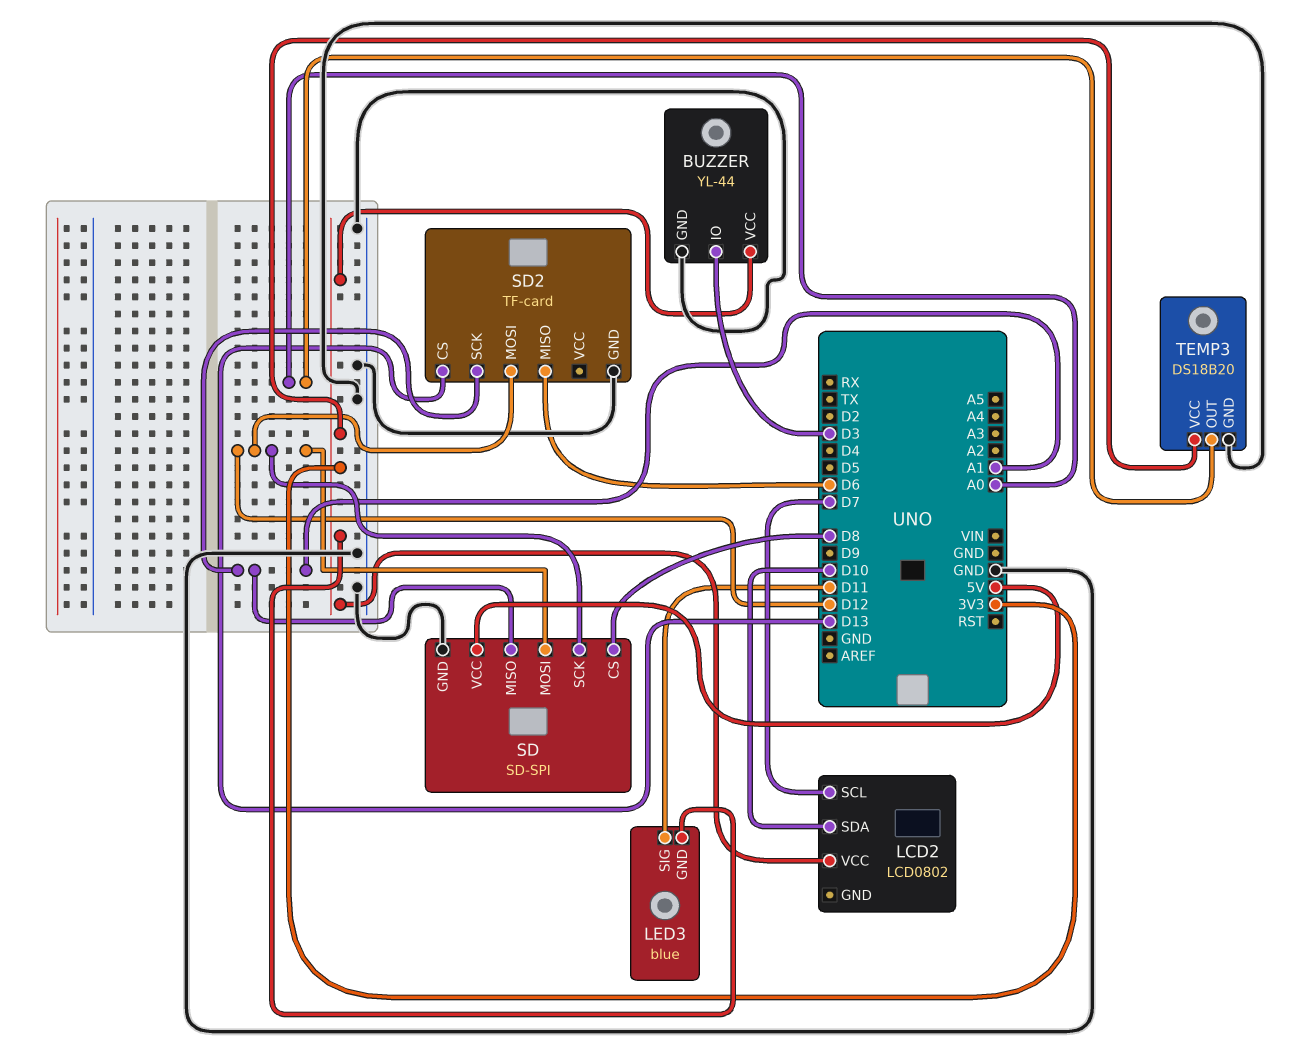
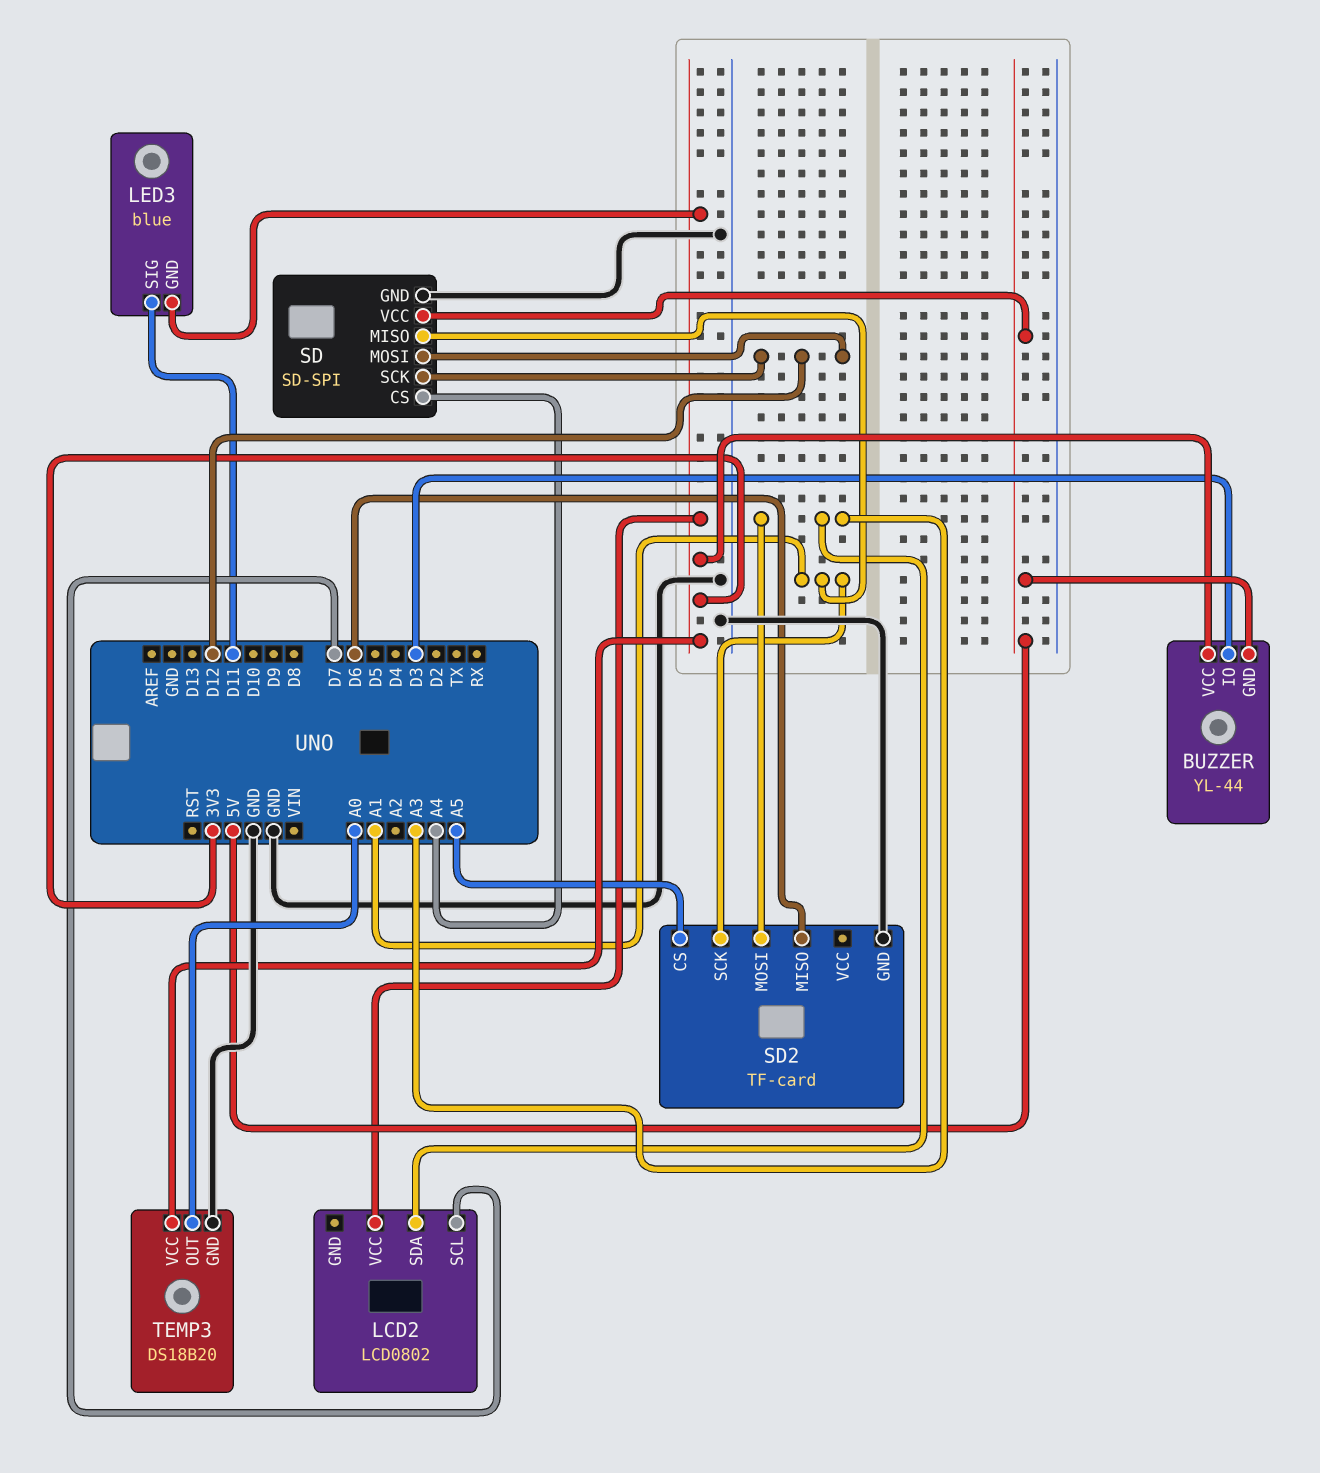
BUZZER pin GND: GND -> 5V
LCD2 pin SDA: D10 -> A3
SD pin CS: D8 -> A4
SD2 pin CS: D13 -> A5
SD2 pin MOSI: D12 -> A3

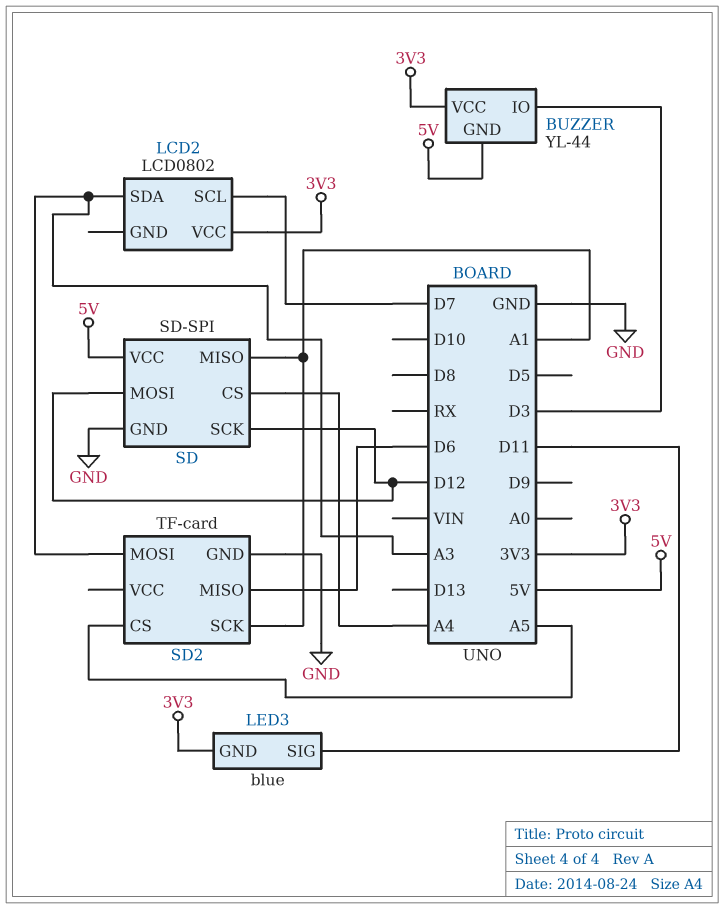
TEMP3: DS18B20 -> none
TEMP3 pin GND: GND -> none
TEMP3 pin OUT: A0 -> none
TEMP3 pin VCC: 3V3 -> none

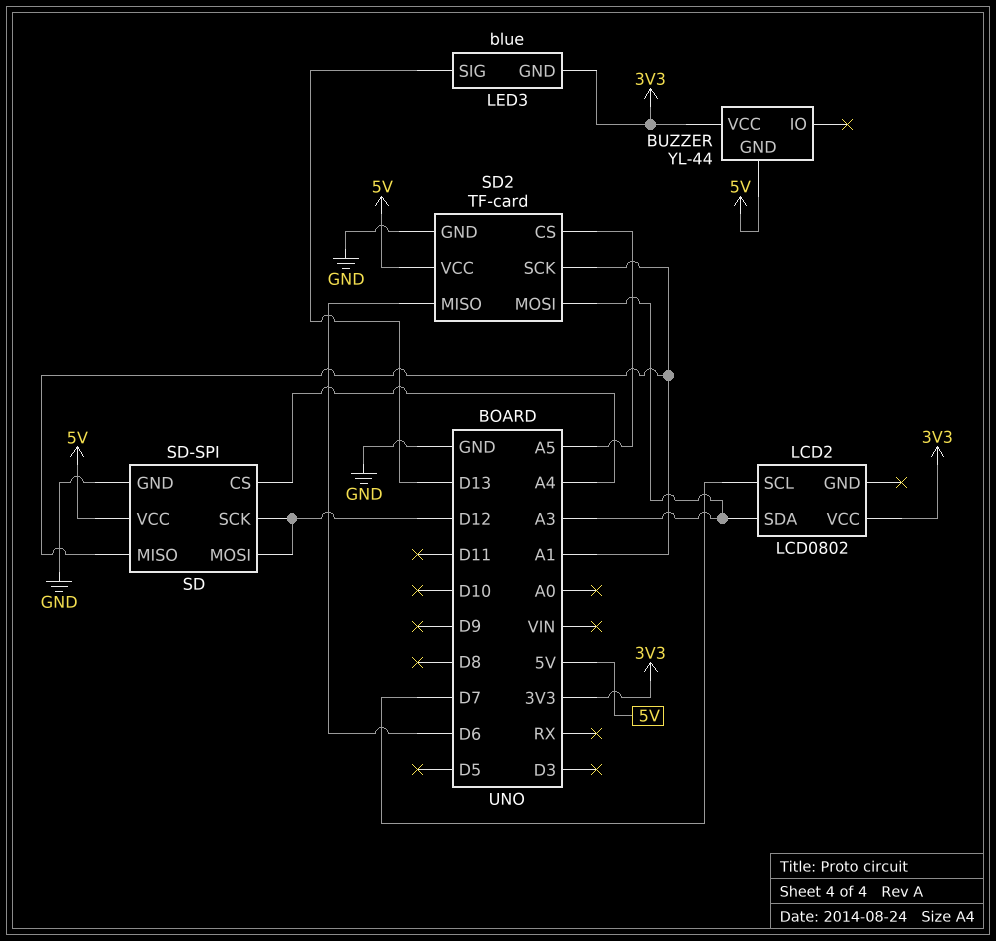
BUZZER pin IO: D3 -> none
LED3 pin SIG: D11 -> D13
SD2 pin VCC: none -> 5V

